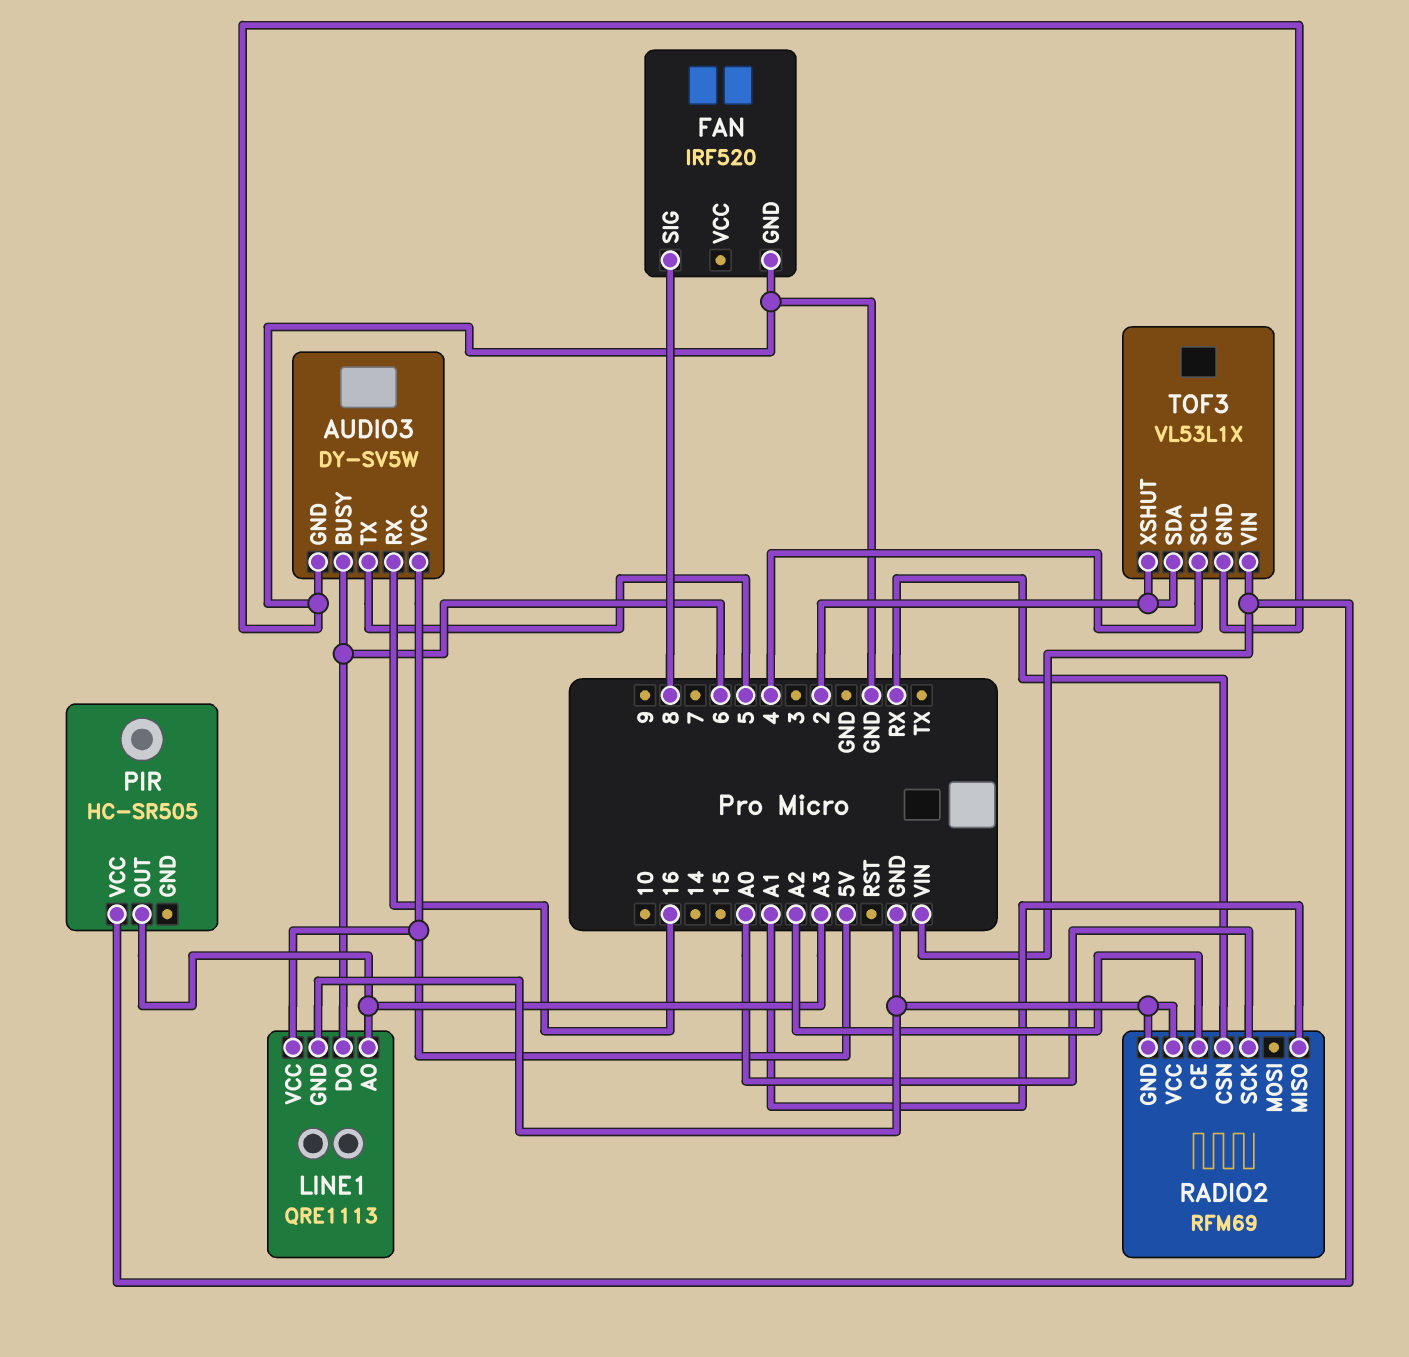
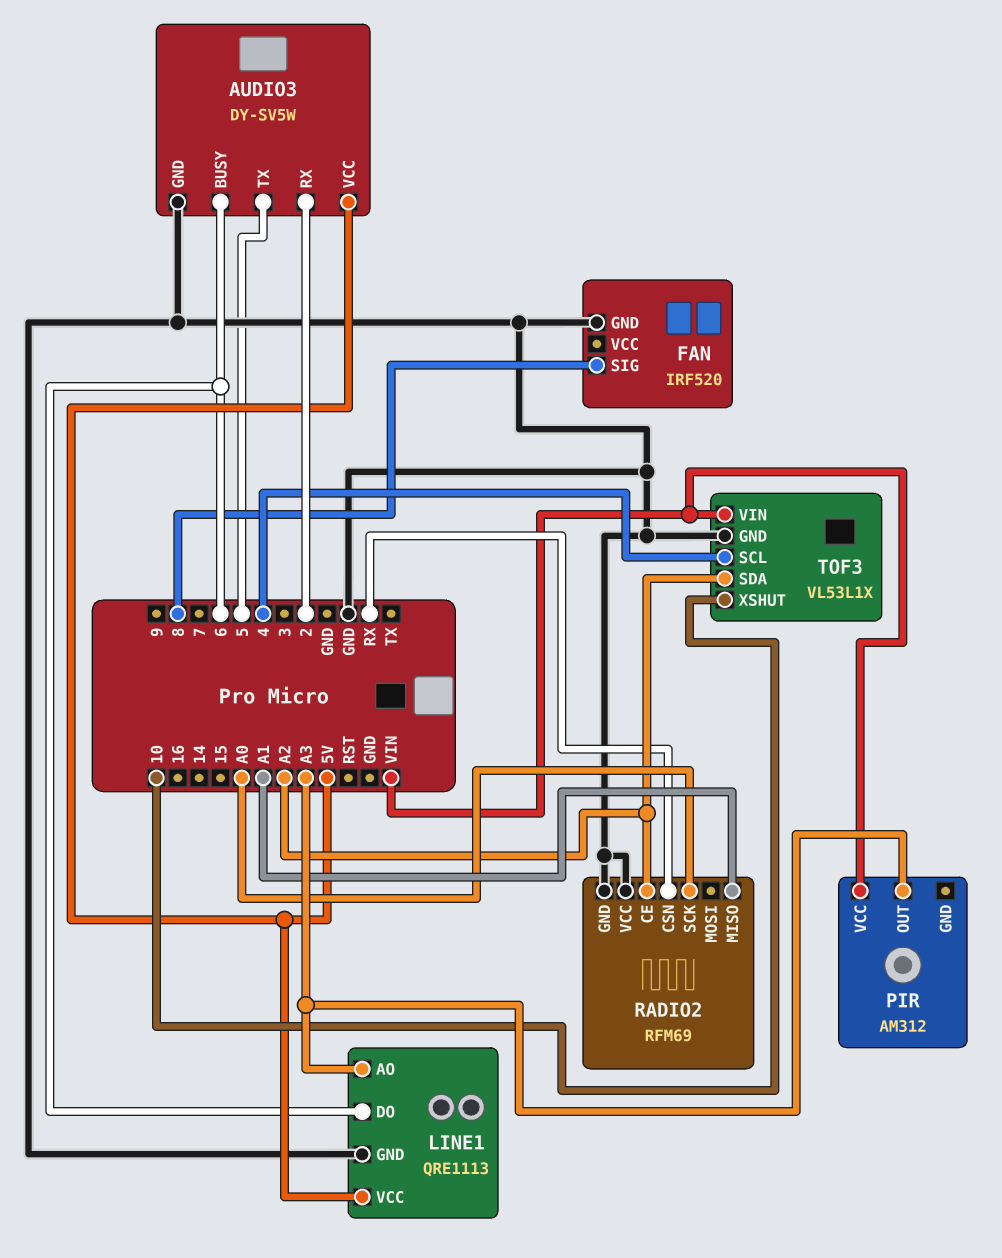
AUDIO3 pin RX: 16 -> 2
PIR: HC-SR505 -> AM312
TOF3 pin SDA: 2 -> A2
TOF3 pin XSHUT: 2 -> 10

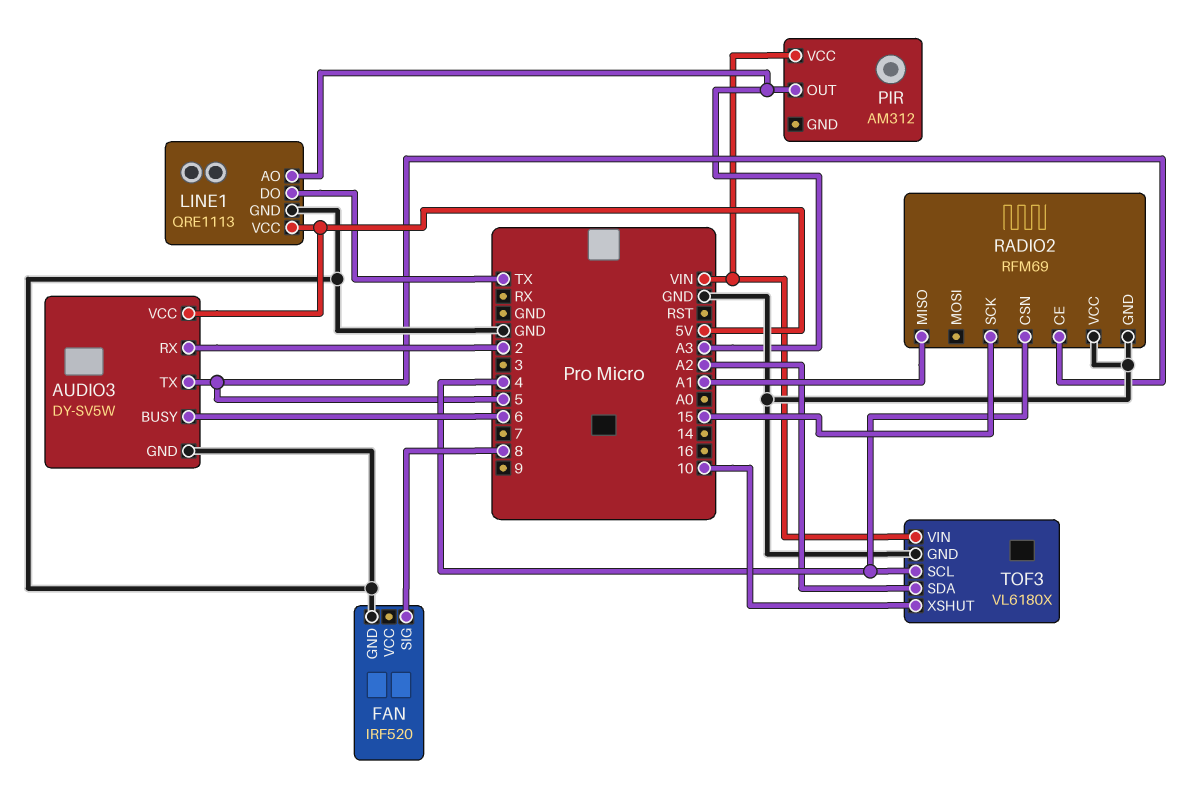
LINE1 pin DO: 6 -> TX
RADIO2 pin CE: A2 -> 5
RADIO2 pin CSN: RX -> 4
RADIO2 pin SCK: A0 -> 15
TOF3: VL53L1X -> VL6180X

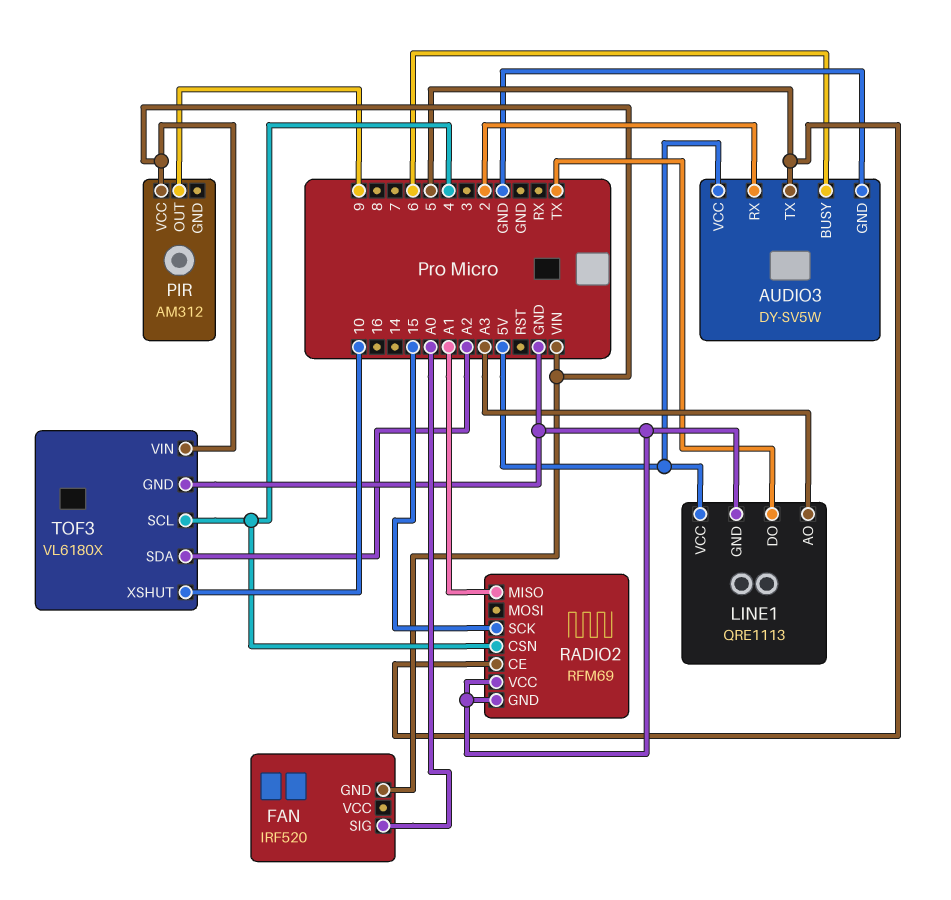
FAN pin GND: GND -> VIN
FAN pin SIG: 8 -> A0
PIR pin OUT: A3 -> 9

